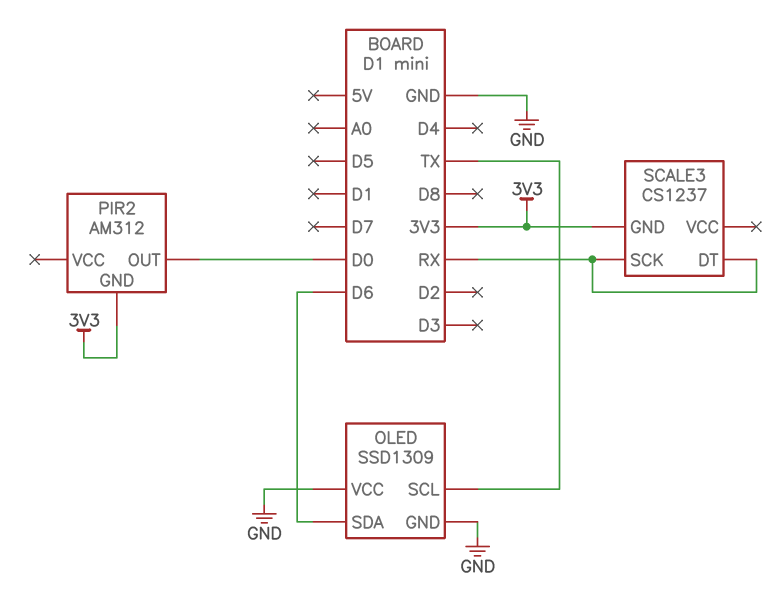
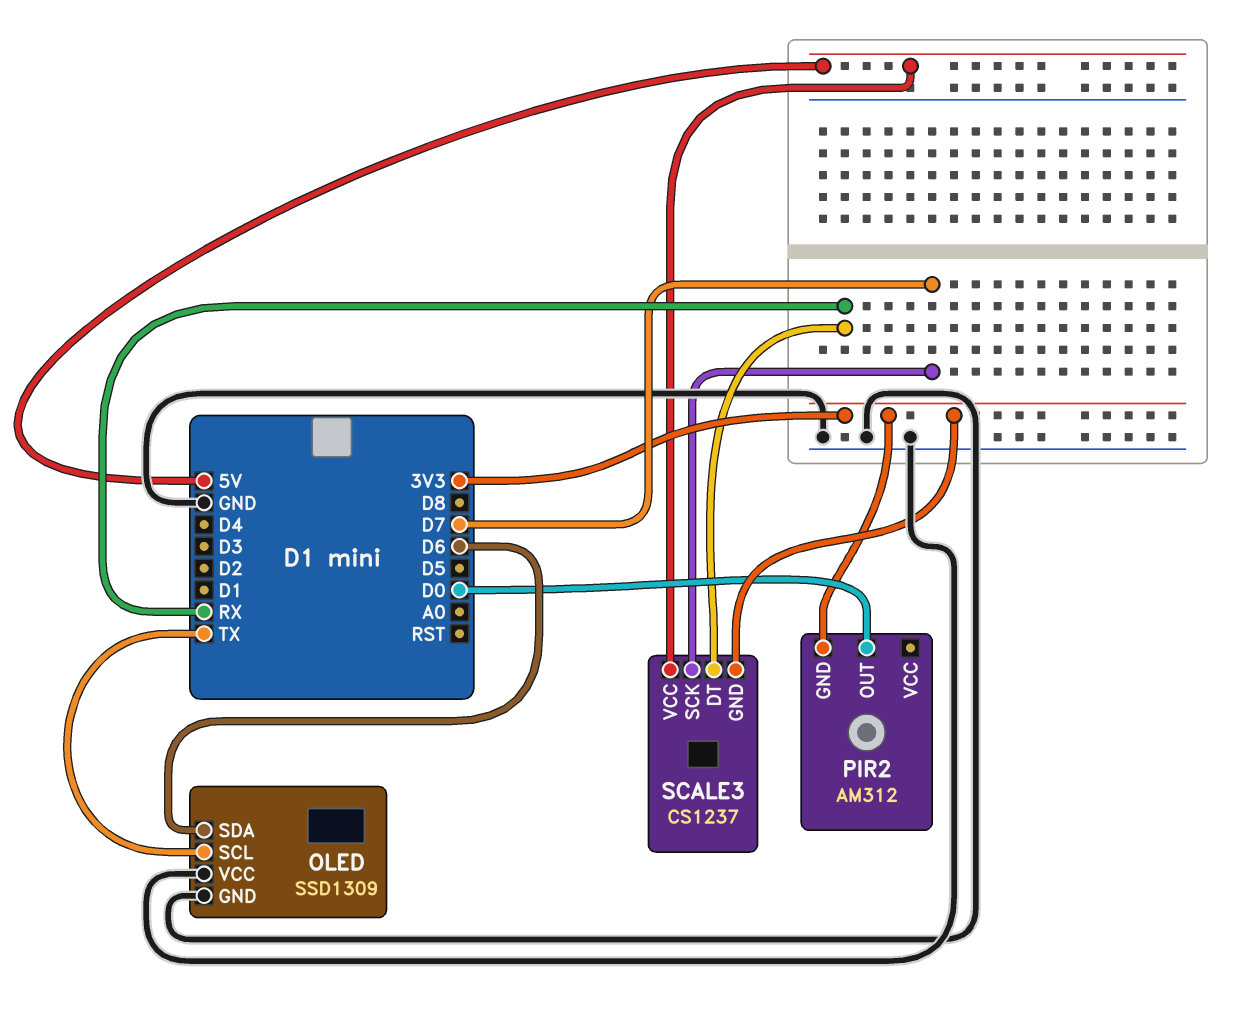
SCALE3 pin SCK: RX -> D7
SCALE3 pin VCC: none -> 5V

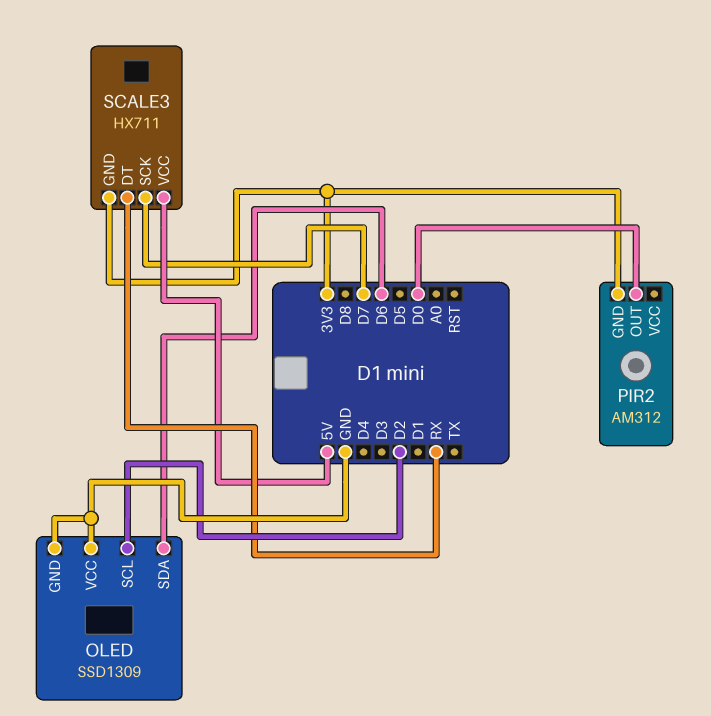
OLED pin SCL: TX -> D2
SCALE3: CS1237 -> HX711

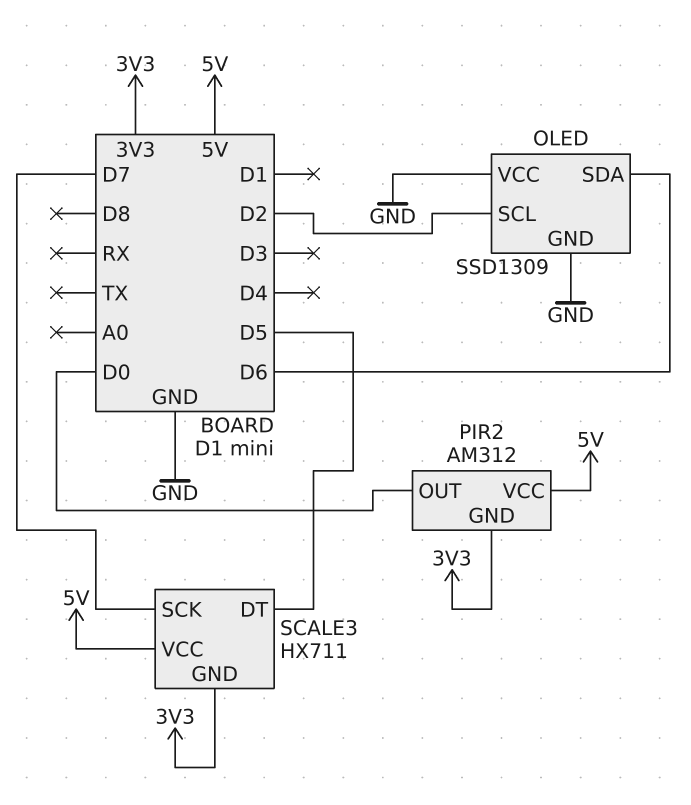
PIR2 pin VCC: none -> 5V
SCALE3 pin DT: RX -> D5

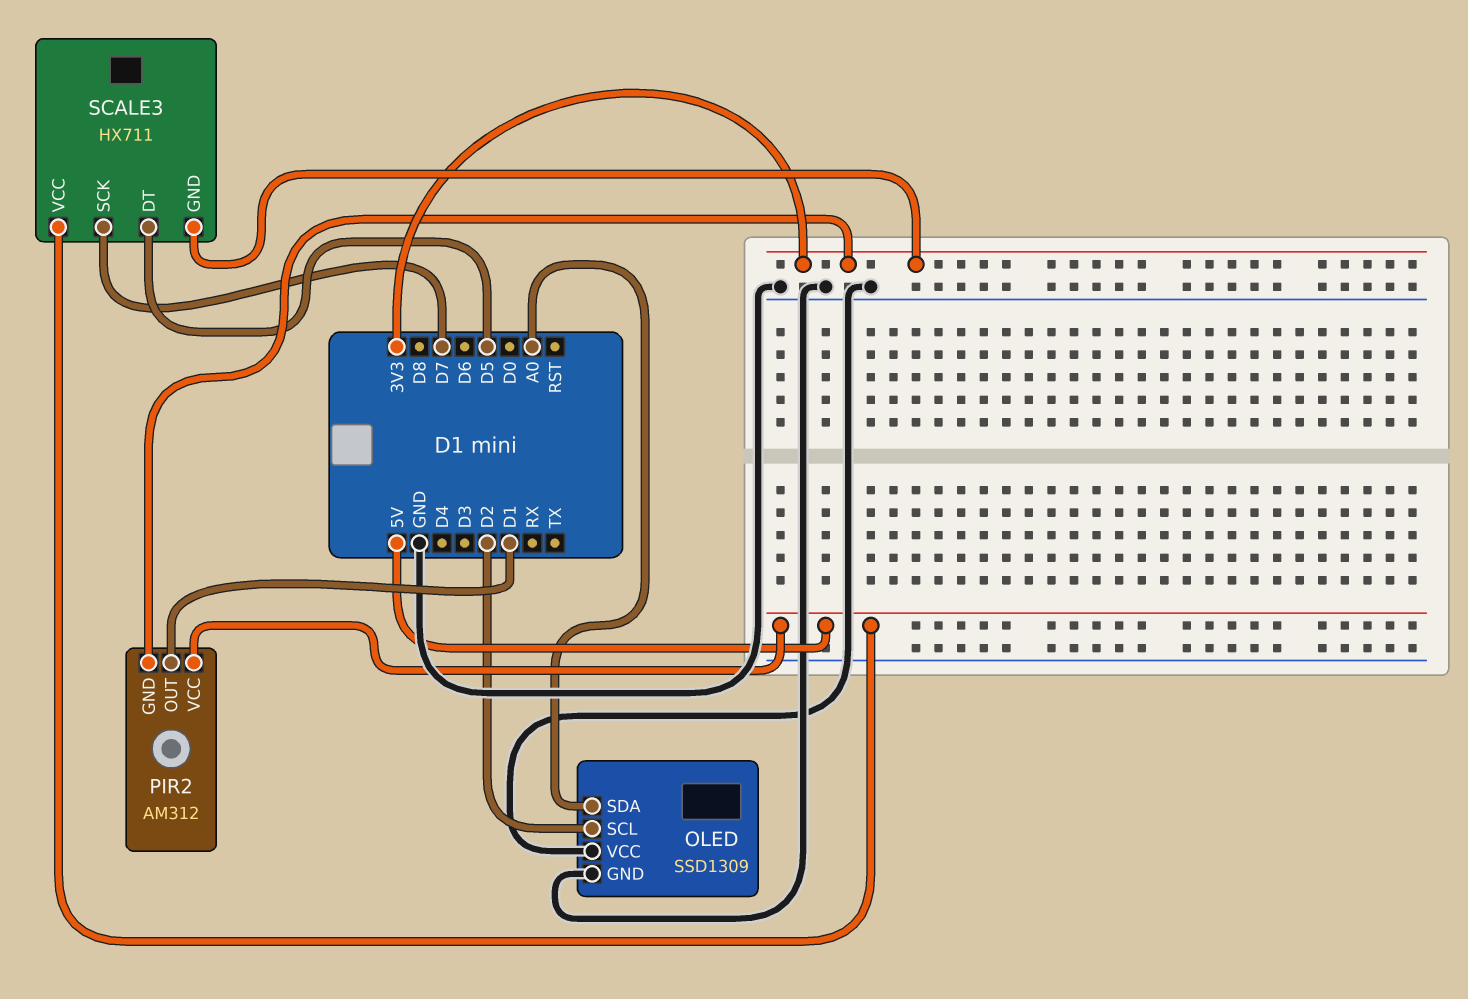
OLED pin SDA: D6 -> A0
PIR2 pin OUT: D0 -> D1

